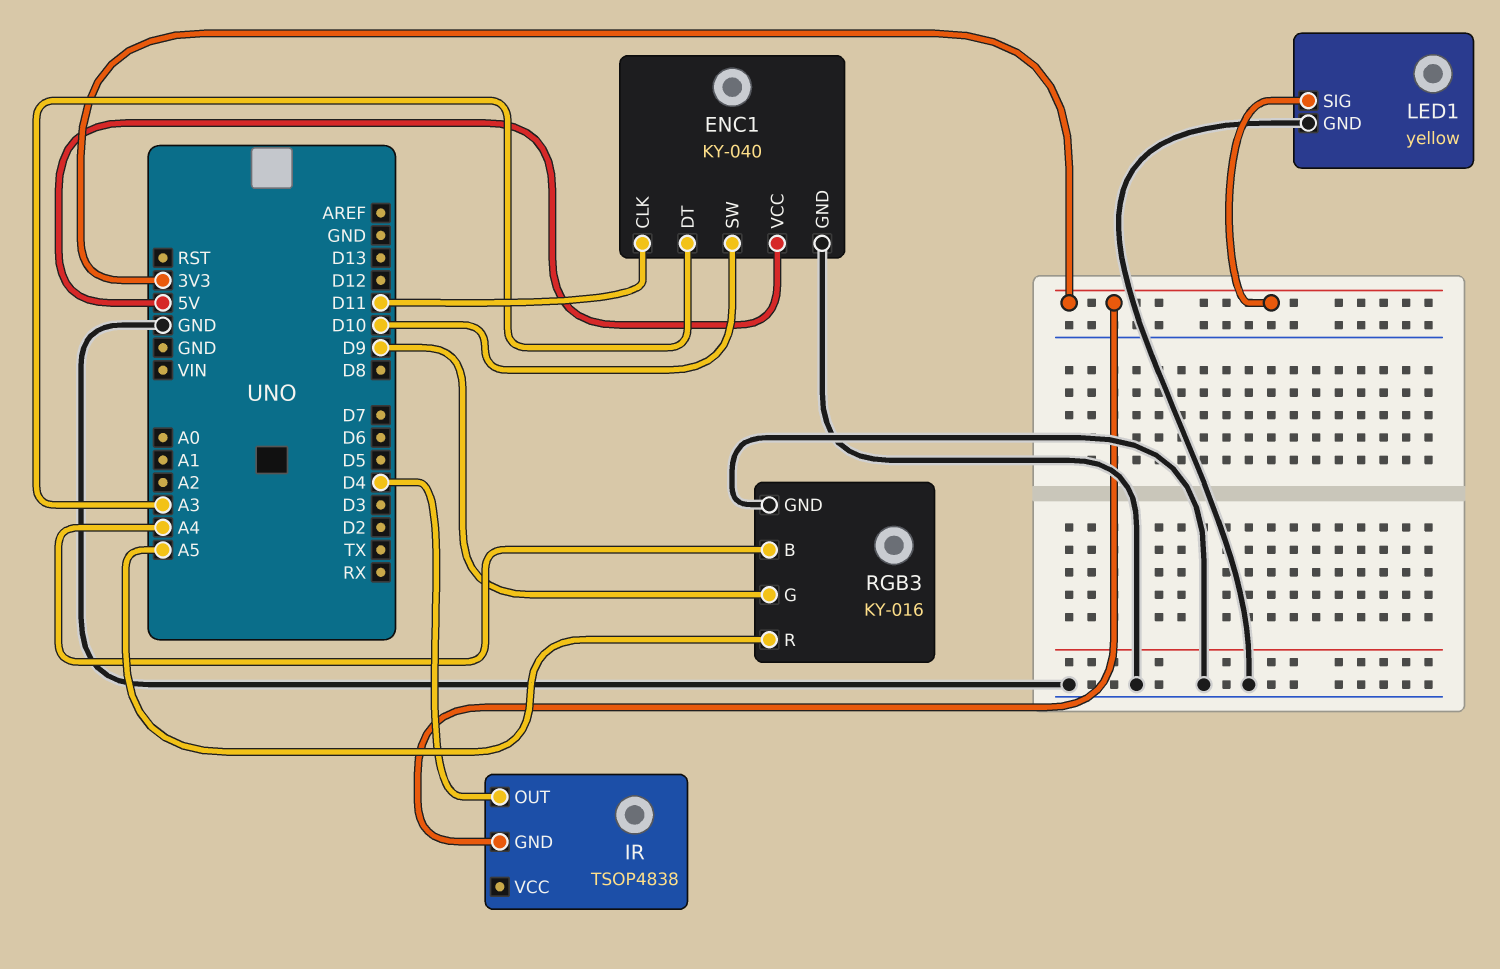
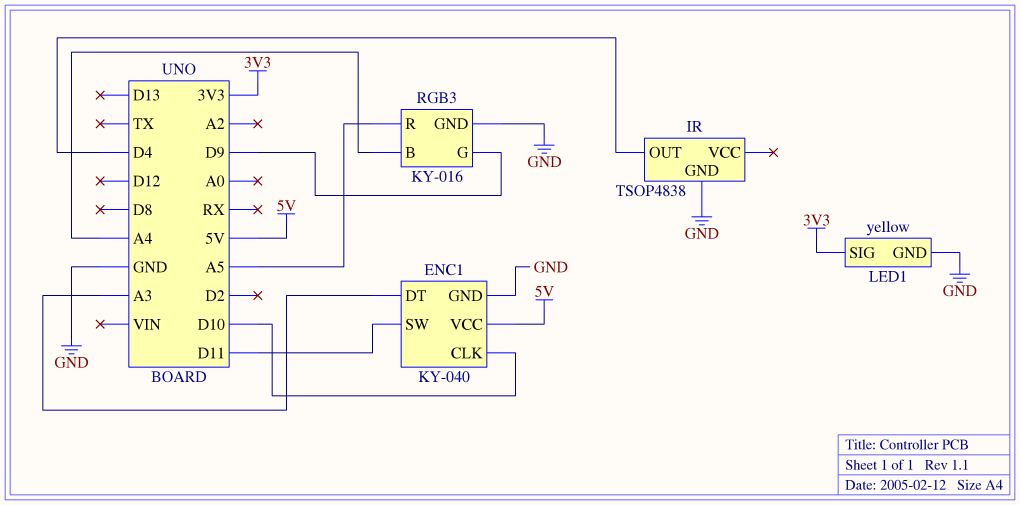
ENC1 pin CLK: D11 -> D10
ENC1 pin SW: D10 -> D11
IR pin GND: 3V3 -> GND

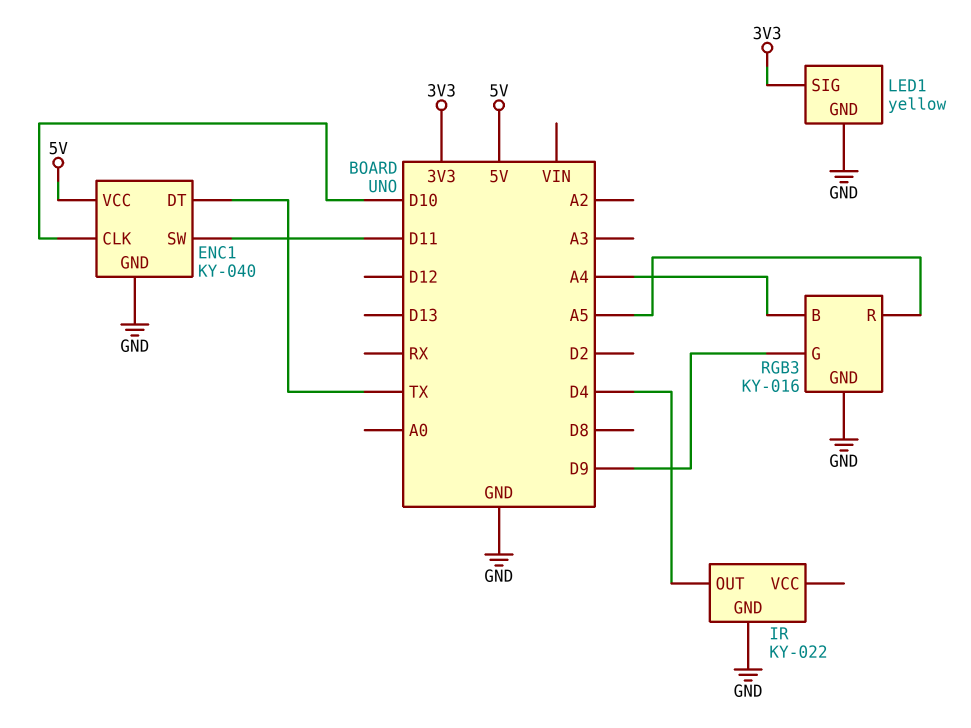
ENC1 pin DT: A3 -> TX
IR: TSOP4838 -> KY-022

